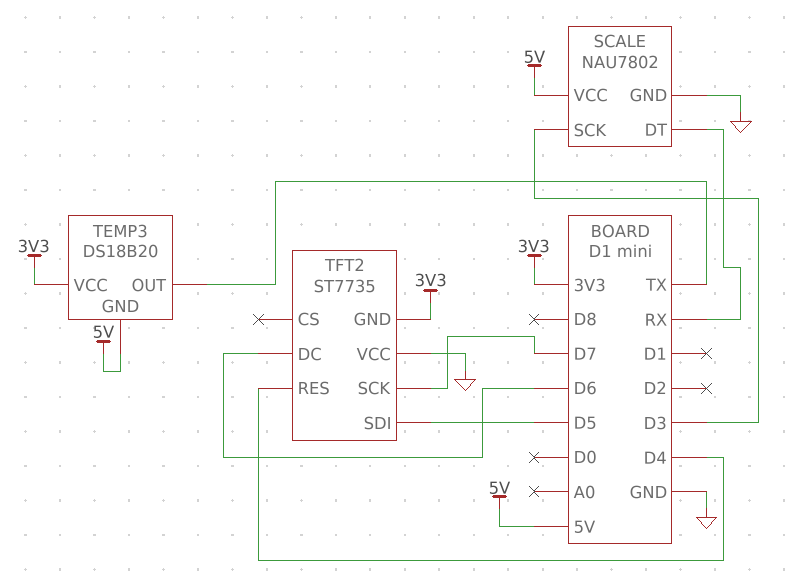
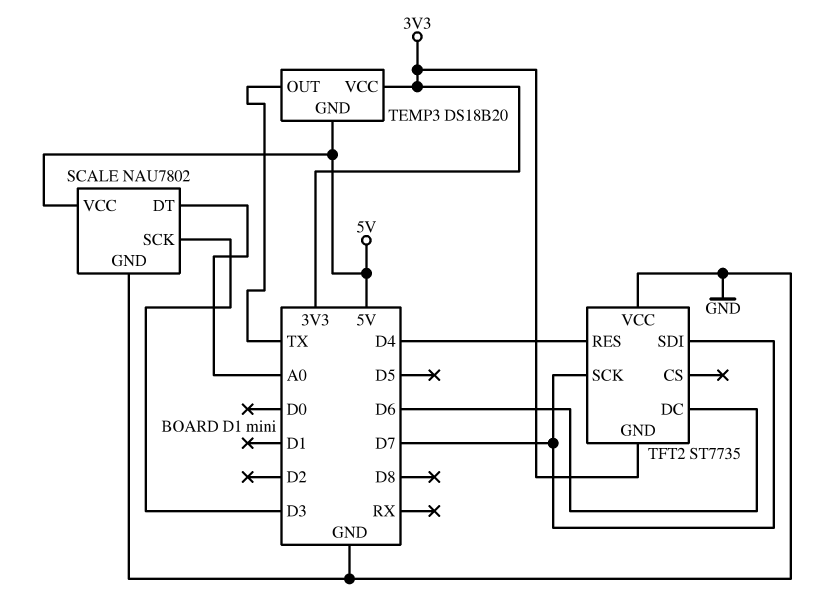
SCALE pin DT: RX -> A0
TFT2 pin SDI: D5 -> D7

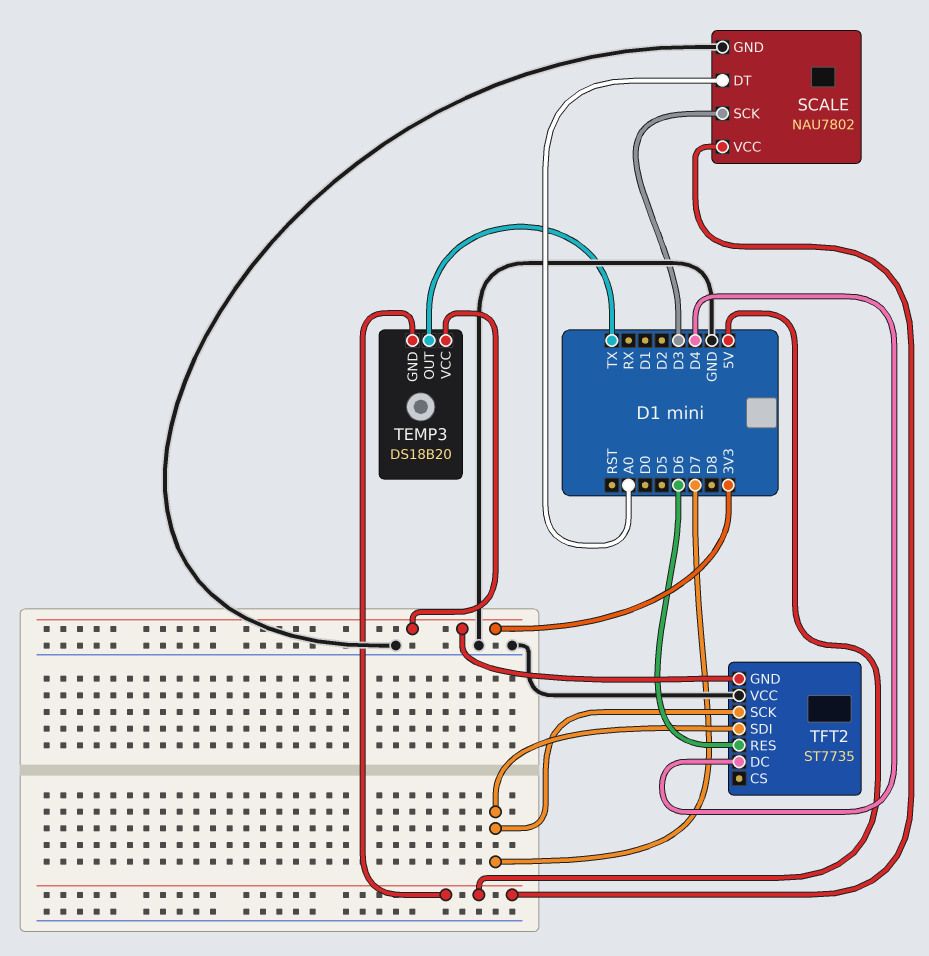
TFT2 pin DC: D6 -> D4
TFT2 pin RES: D4 -> D6

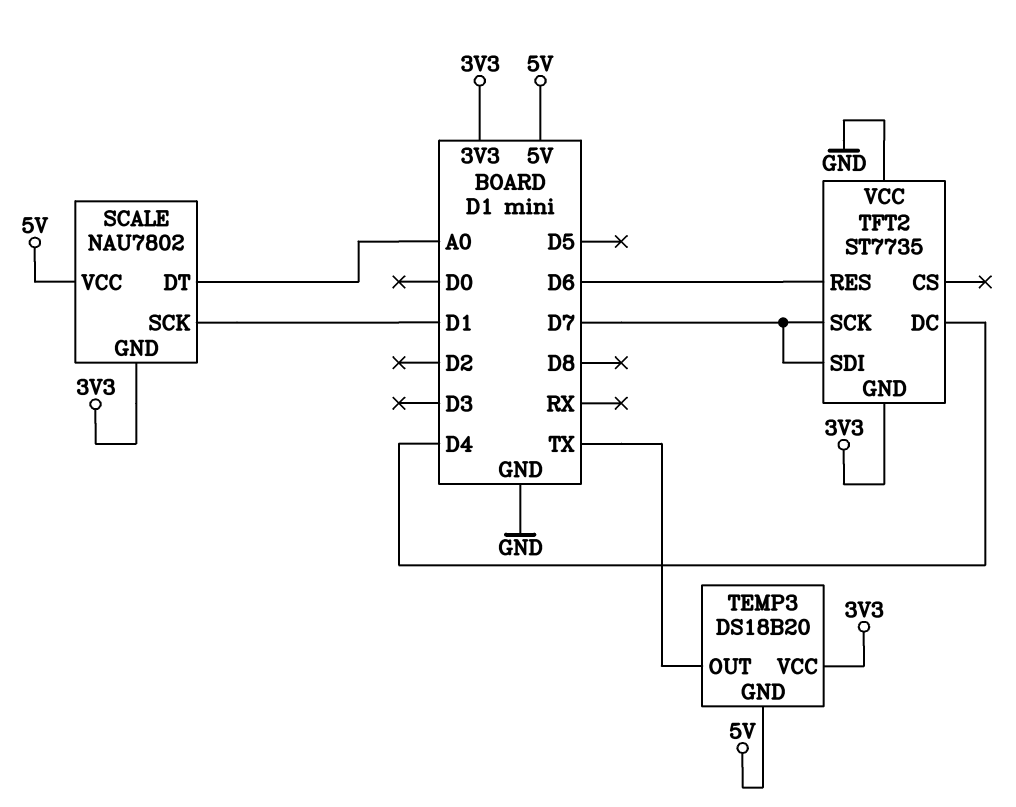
SCALE pin GND: GND -> 3V3
SCALE pin SCK: D3 -> D1

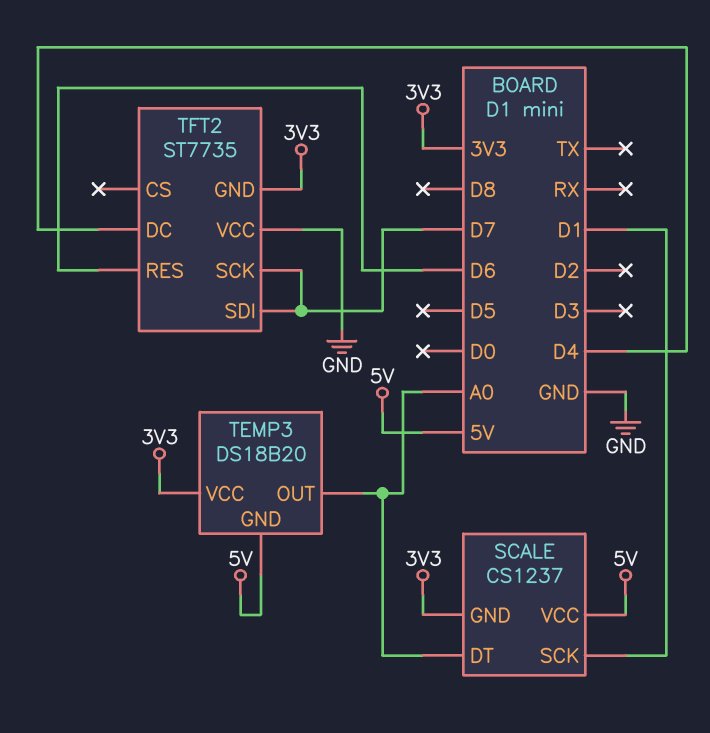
SCALE: NAU7802 -> CS1237
TEMP3 pin OUT: TX -> A0

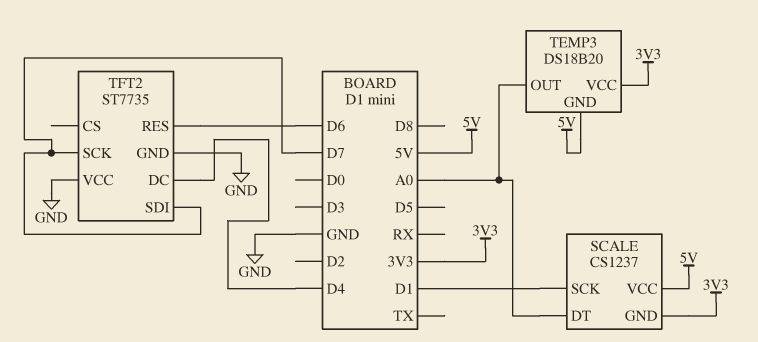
TFT2 pin GND: 3V3 -> GND

